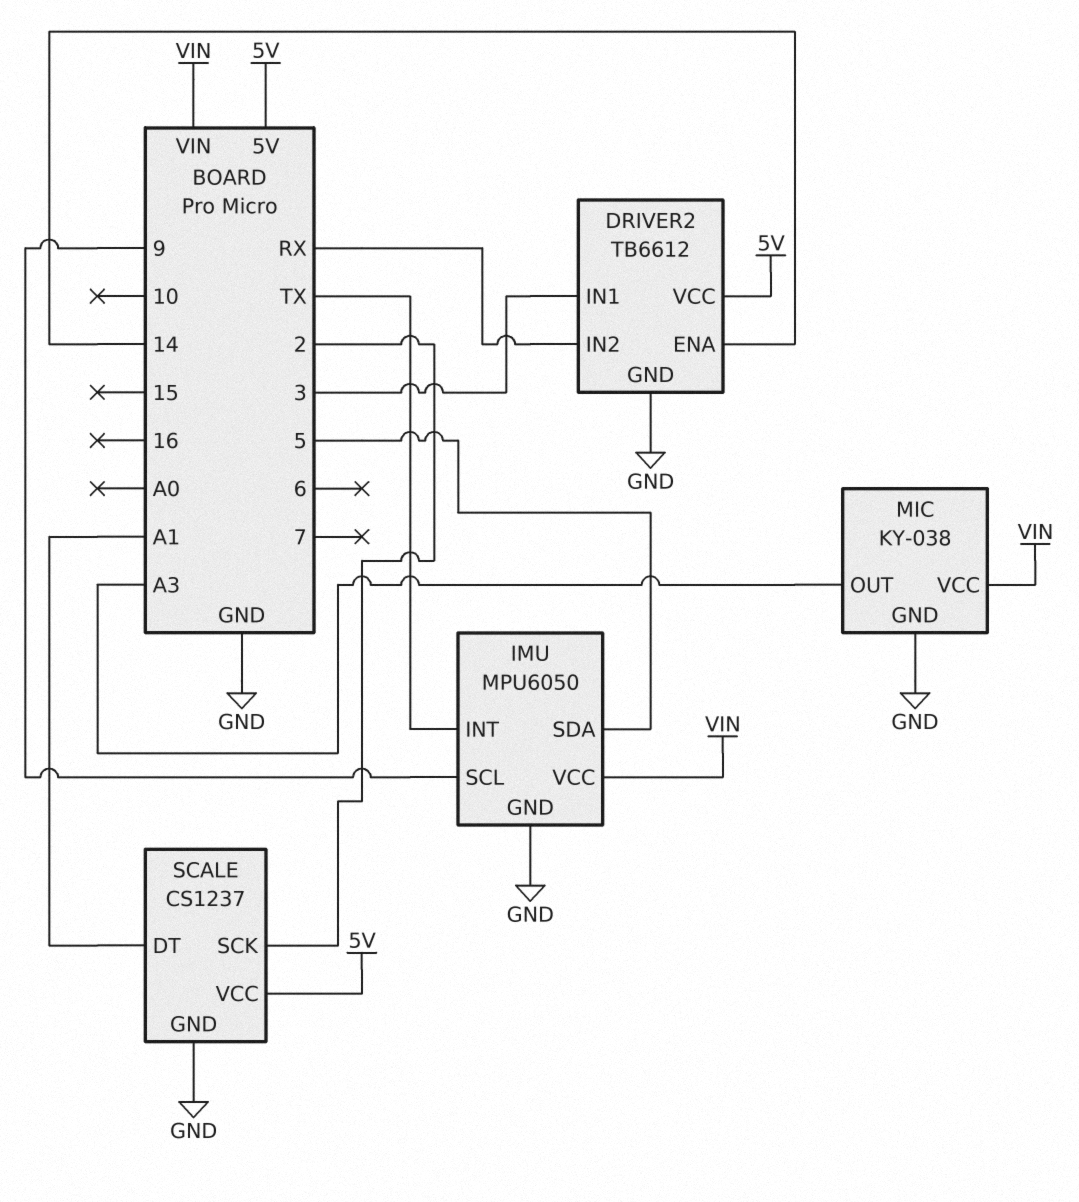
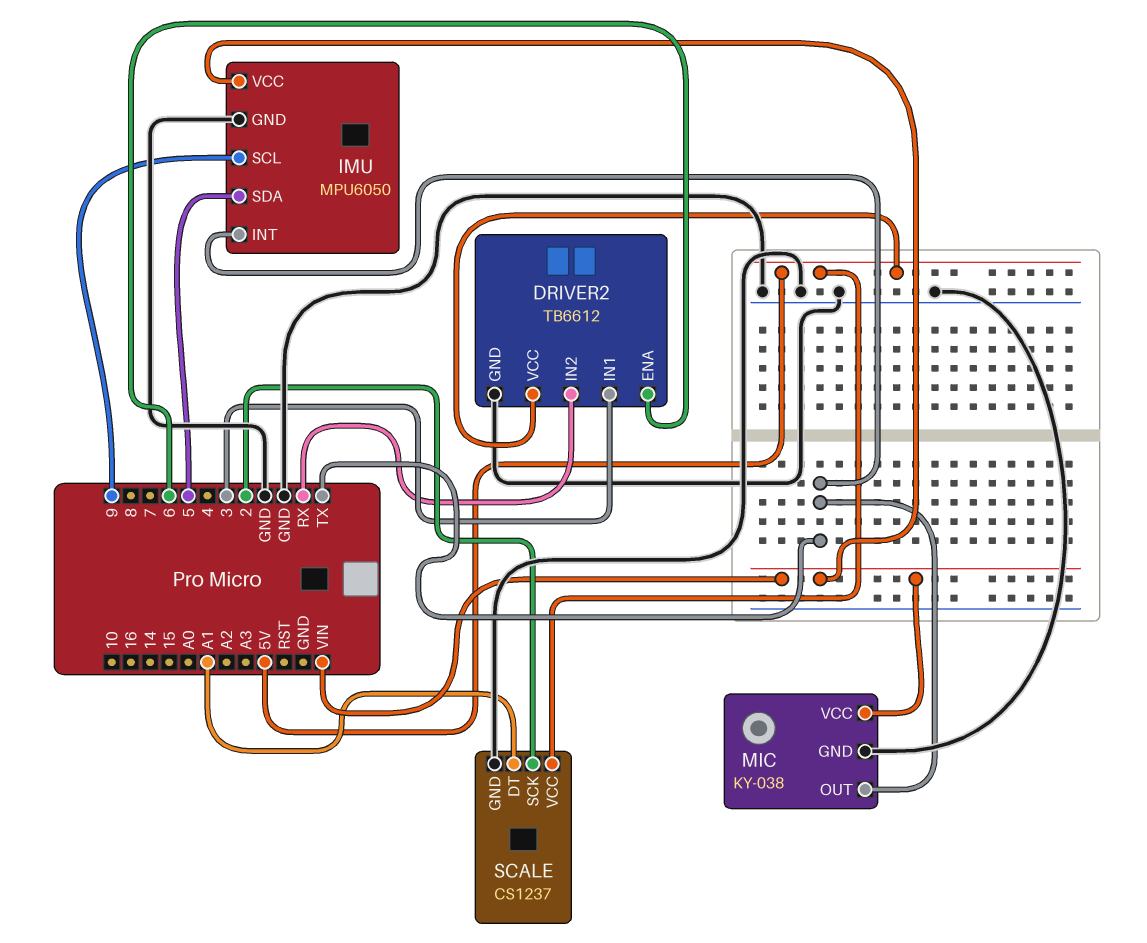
DRIVER2 pin ENA: 14 -> 6
MIC pin OUT: A3 -> TX

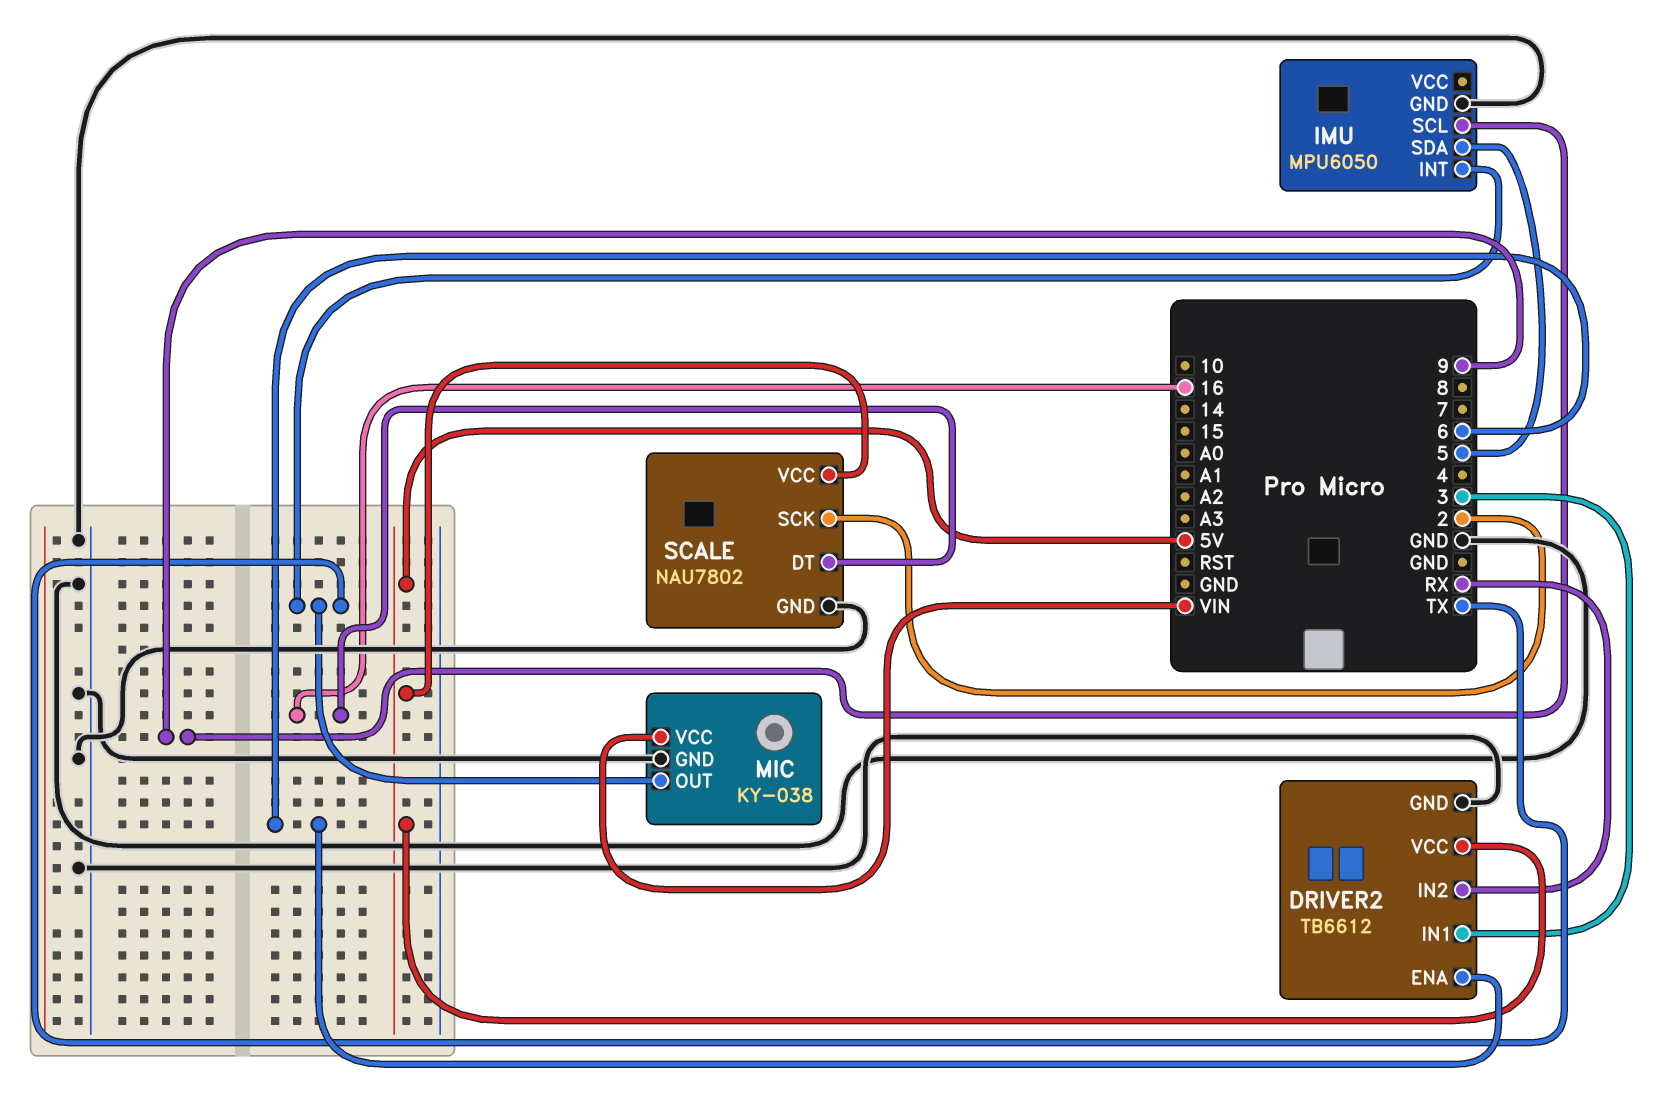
IMU pin VCC: VIN -> none
SCALE: CS1237 -> NAU7802
SCALE pin DT: A1 -> 16

